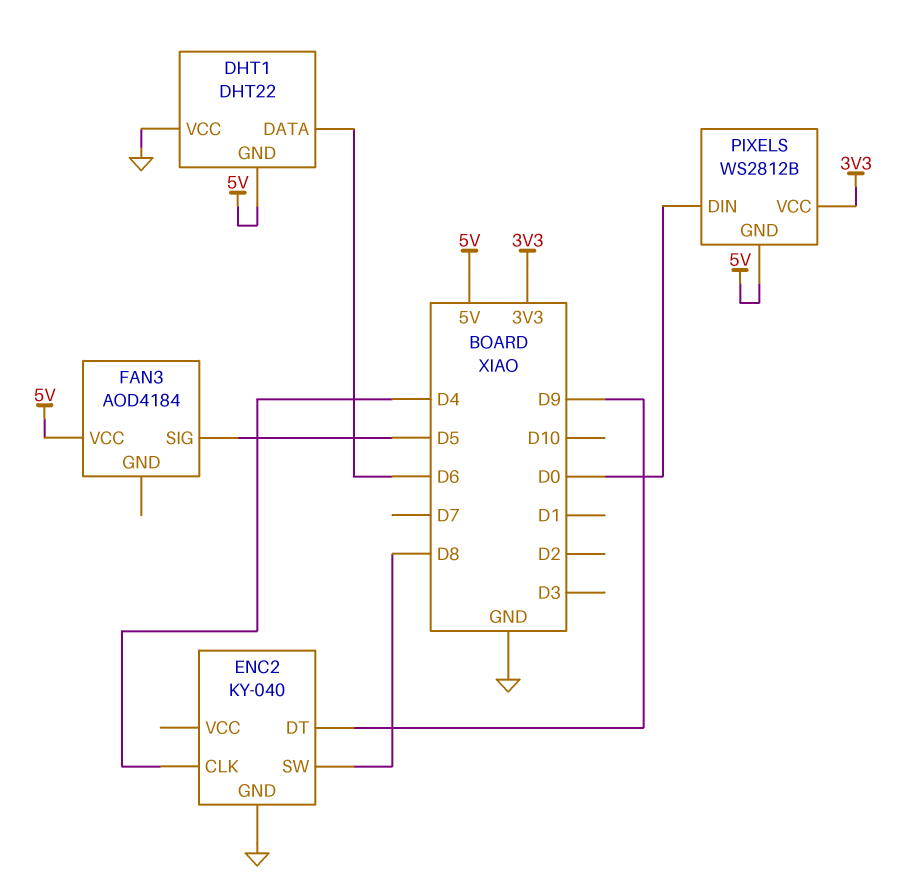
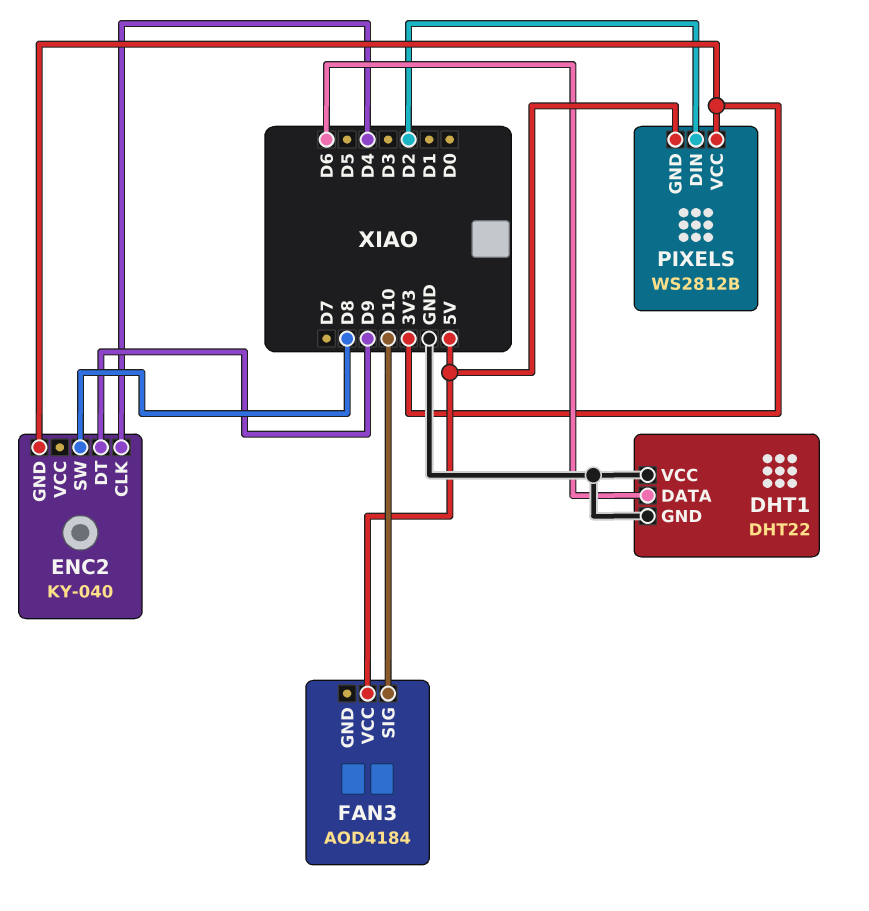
DHT1 pin GND: 5V -> GND
ENC2 pin GND: GND -> 3V3
FAN3 pin SIG: D5 -> D10
PIXELS pin DIN: D0 -> D2

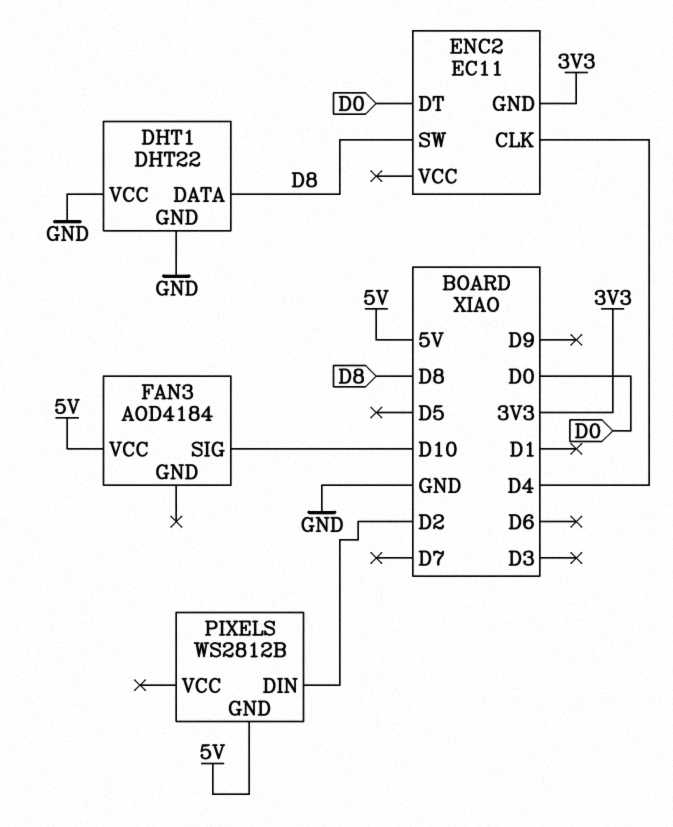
DHT1 pin DATA: D6 -> D8
ENC2: KY-040 -> EC11
ENC2 pin DT: D9 -> D0
PIXELS pin VCC: 3V3 -> none

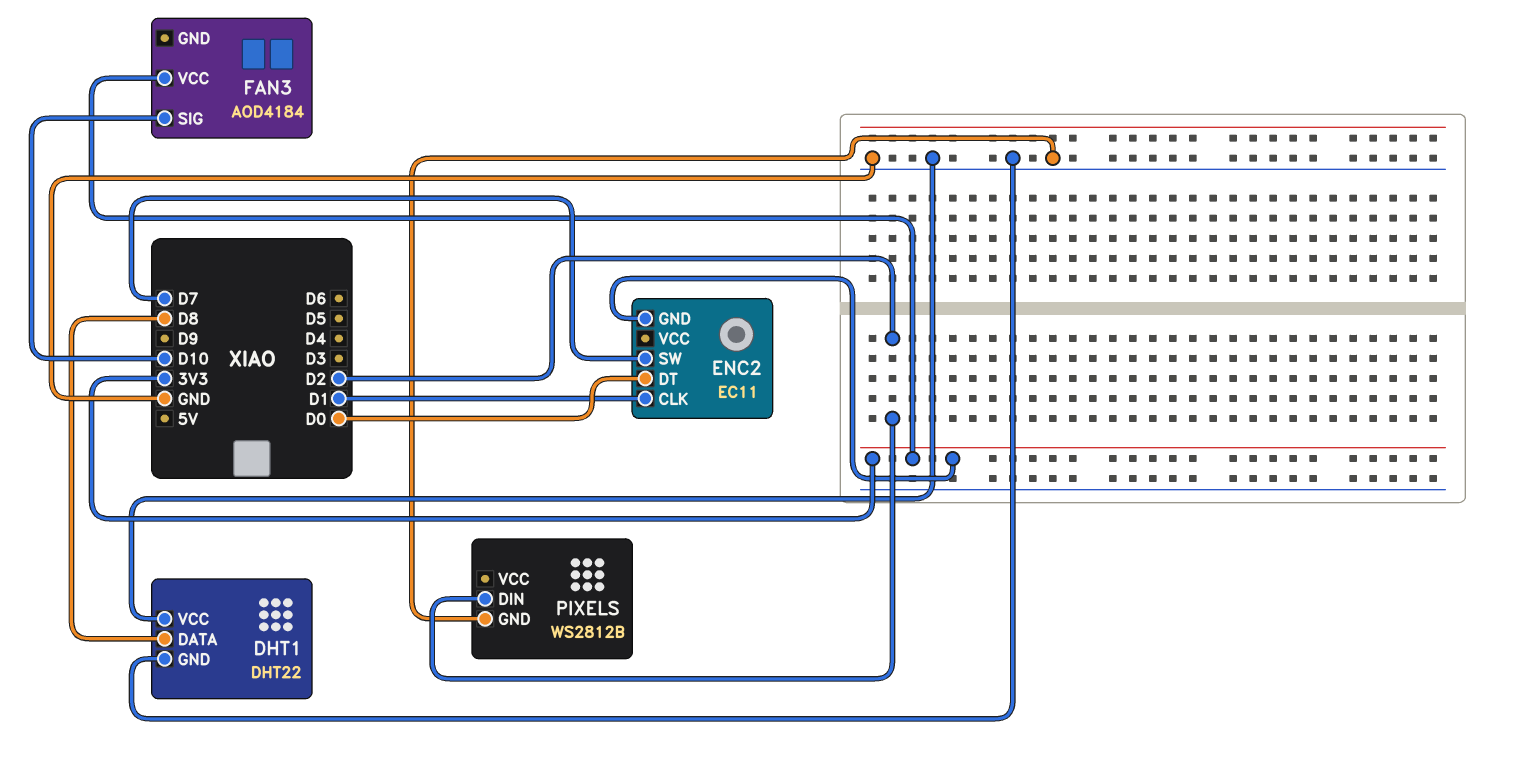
ENC2 pin CLK: D4 -> D1
ENC2 pin SW: D8 -> D7
FAN3 pin VCC: 5V -> 3V3
PIXELS pin GND: 5V -> GND

